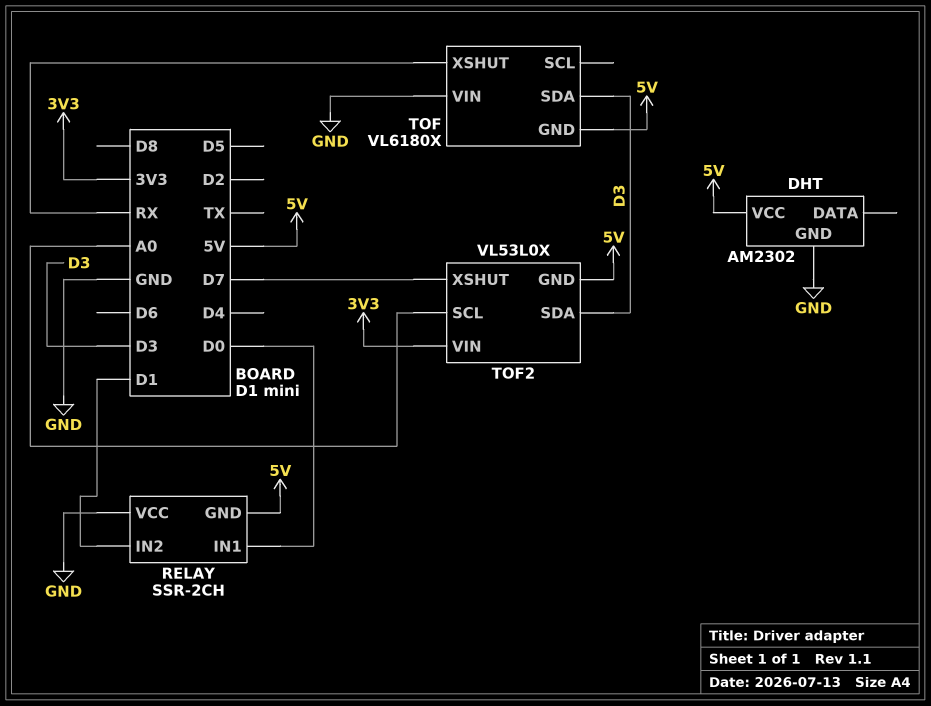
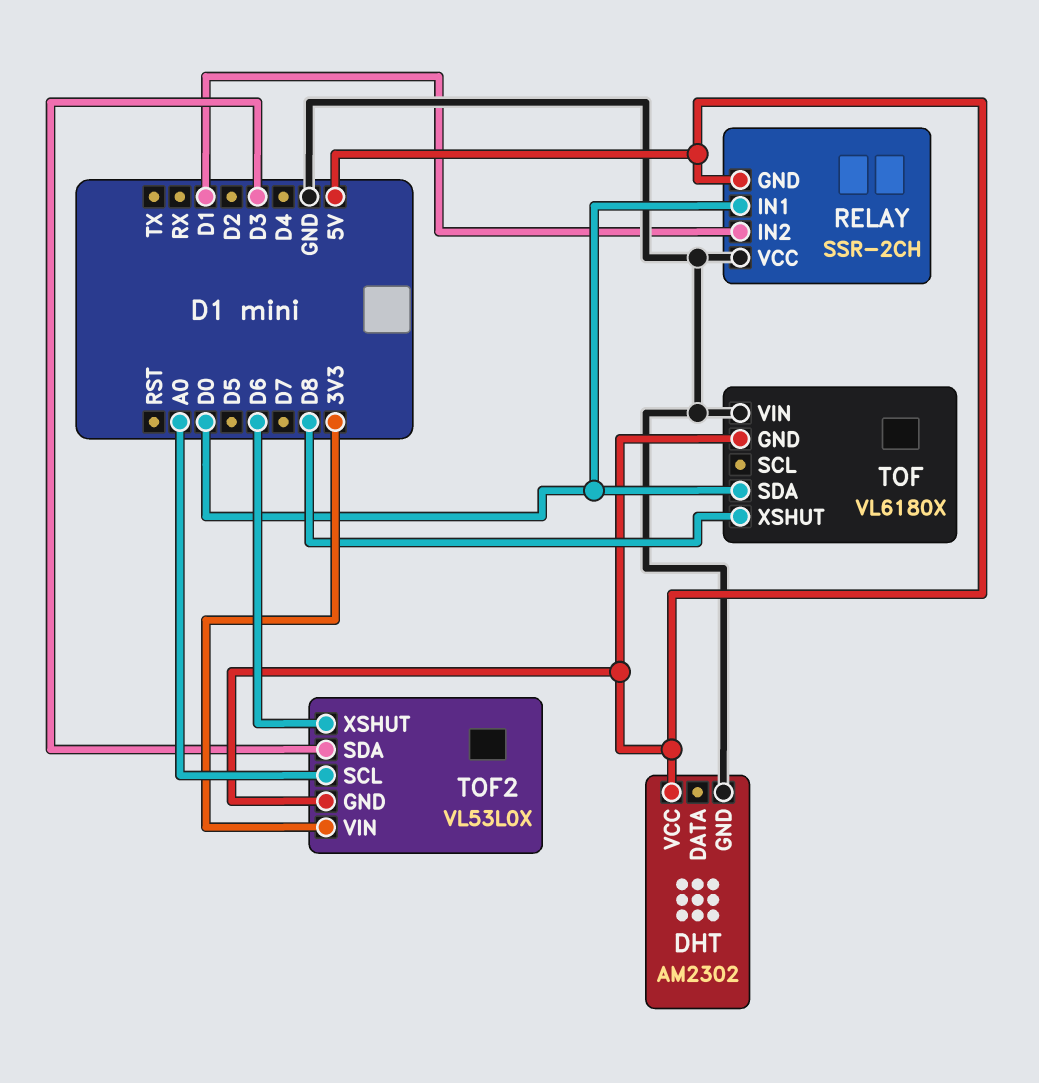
TOF pin SDA: D3 -> D0
TOF pin XSHUT: RX -> D8
TOF2 pin XSHUT: D7 -> D6

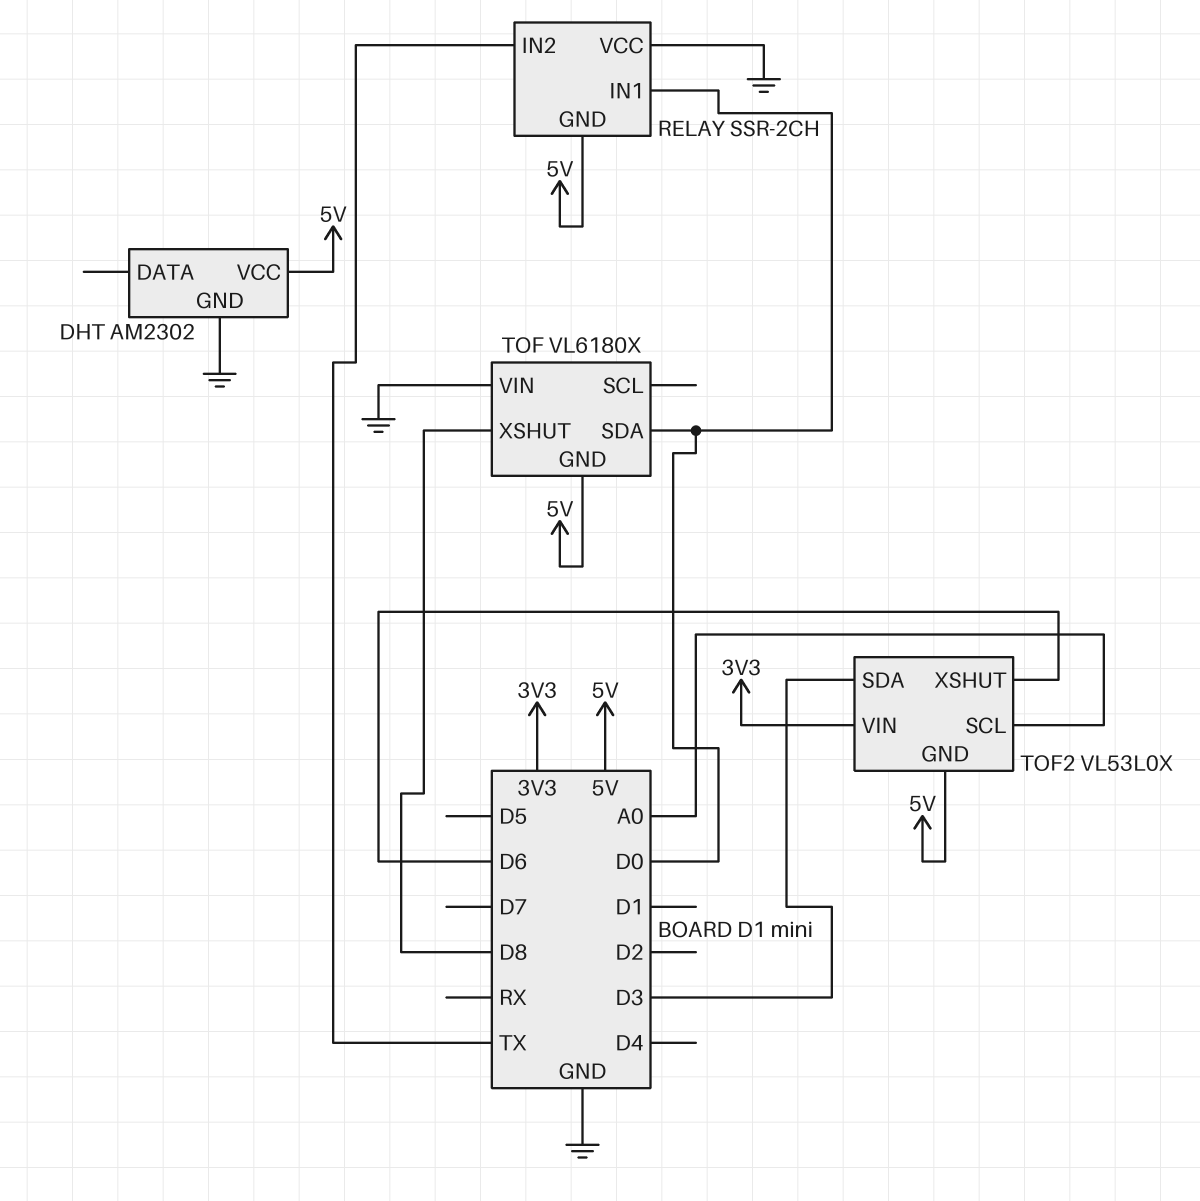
RELAY pin IN2: D1 -> TX

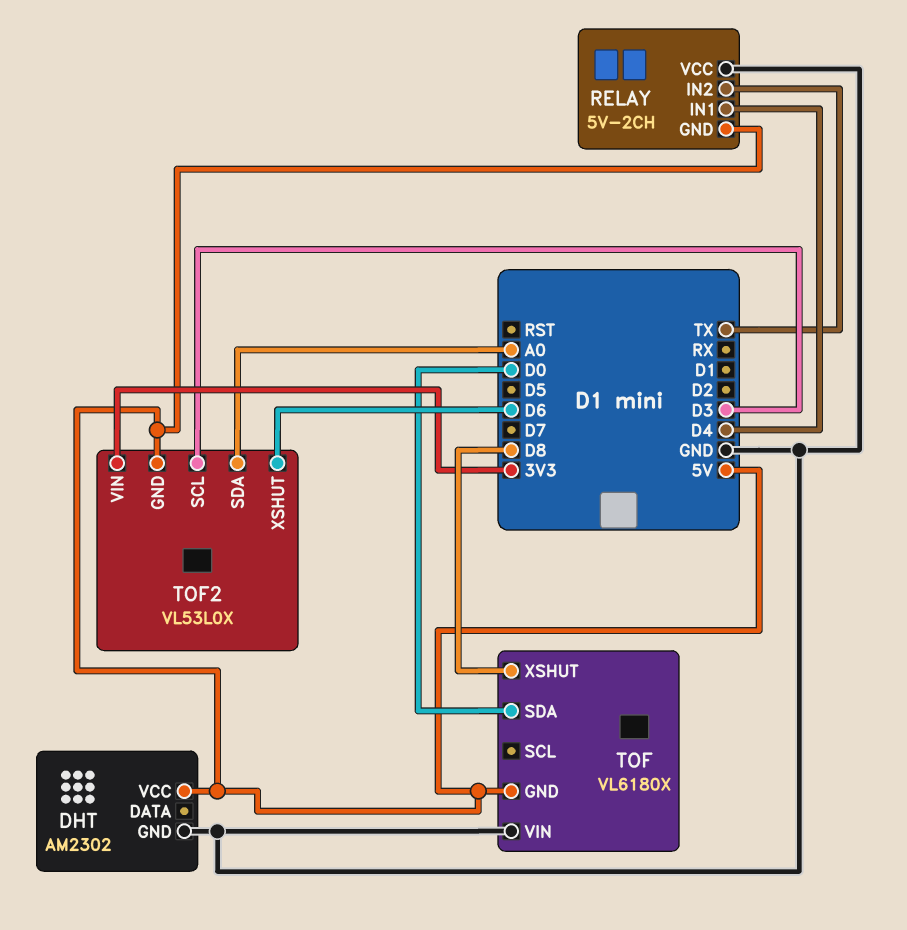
RELAY: SSR-2CH -> 5V-2CH
RELAY pin IN1: D0 -> D4
TOF2 pin SCL: A0 -> D3
TOF2 pin SDA: D3 -> A0

